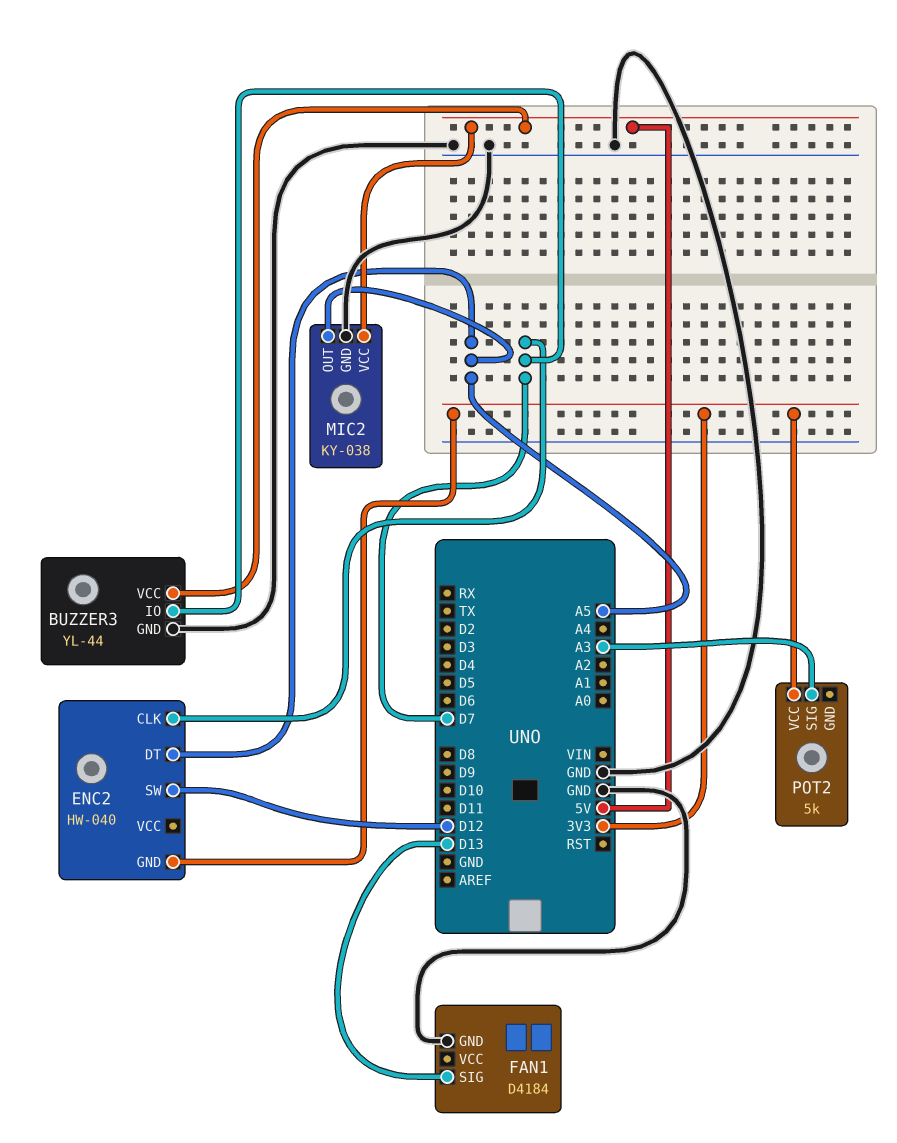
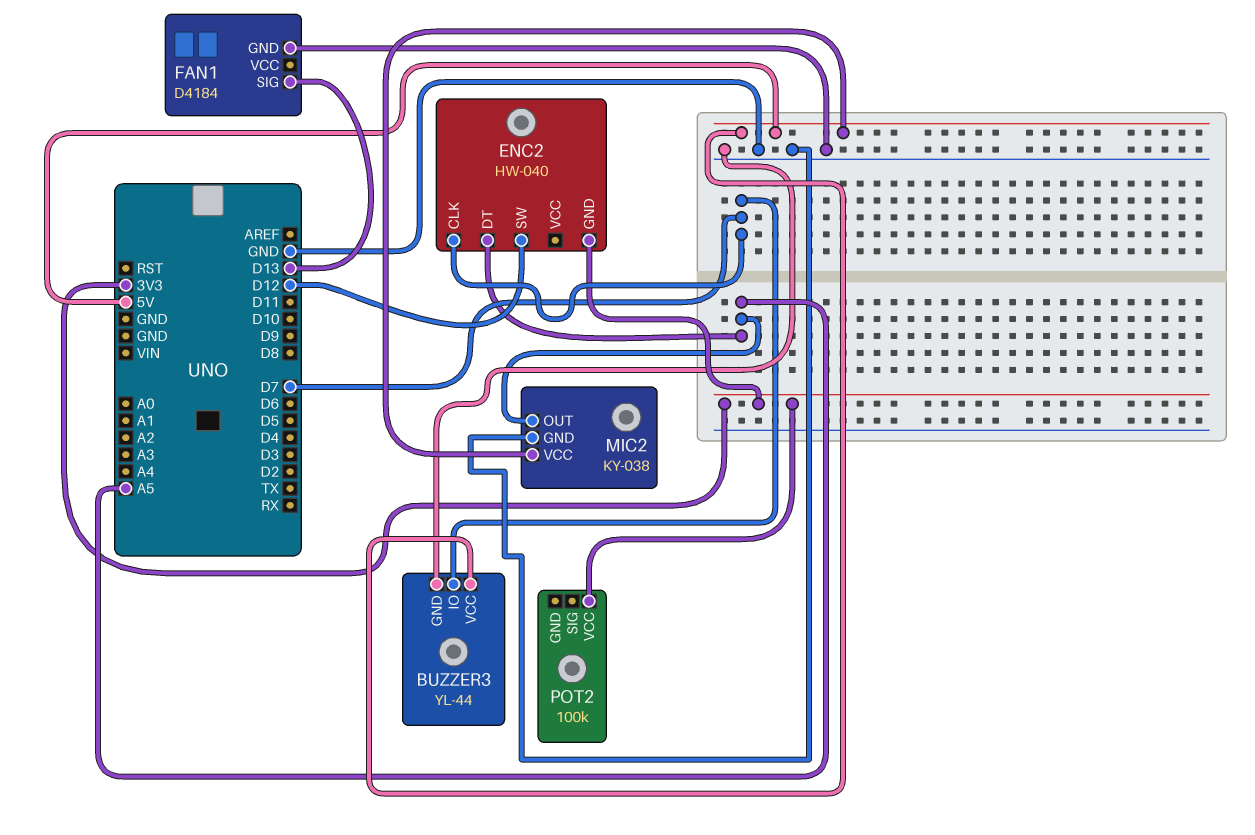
POT2: 5k -> 100k
POT2 pin SIG: A3 -> none

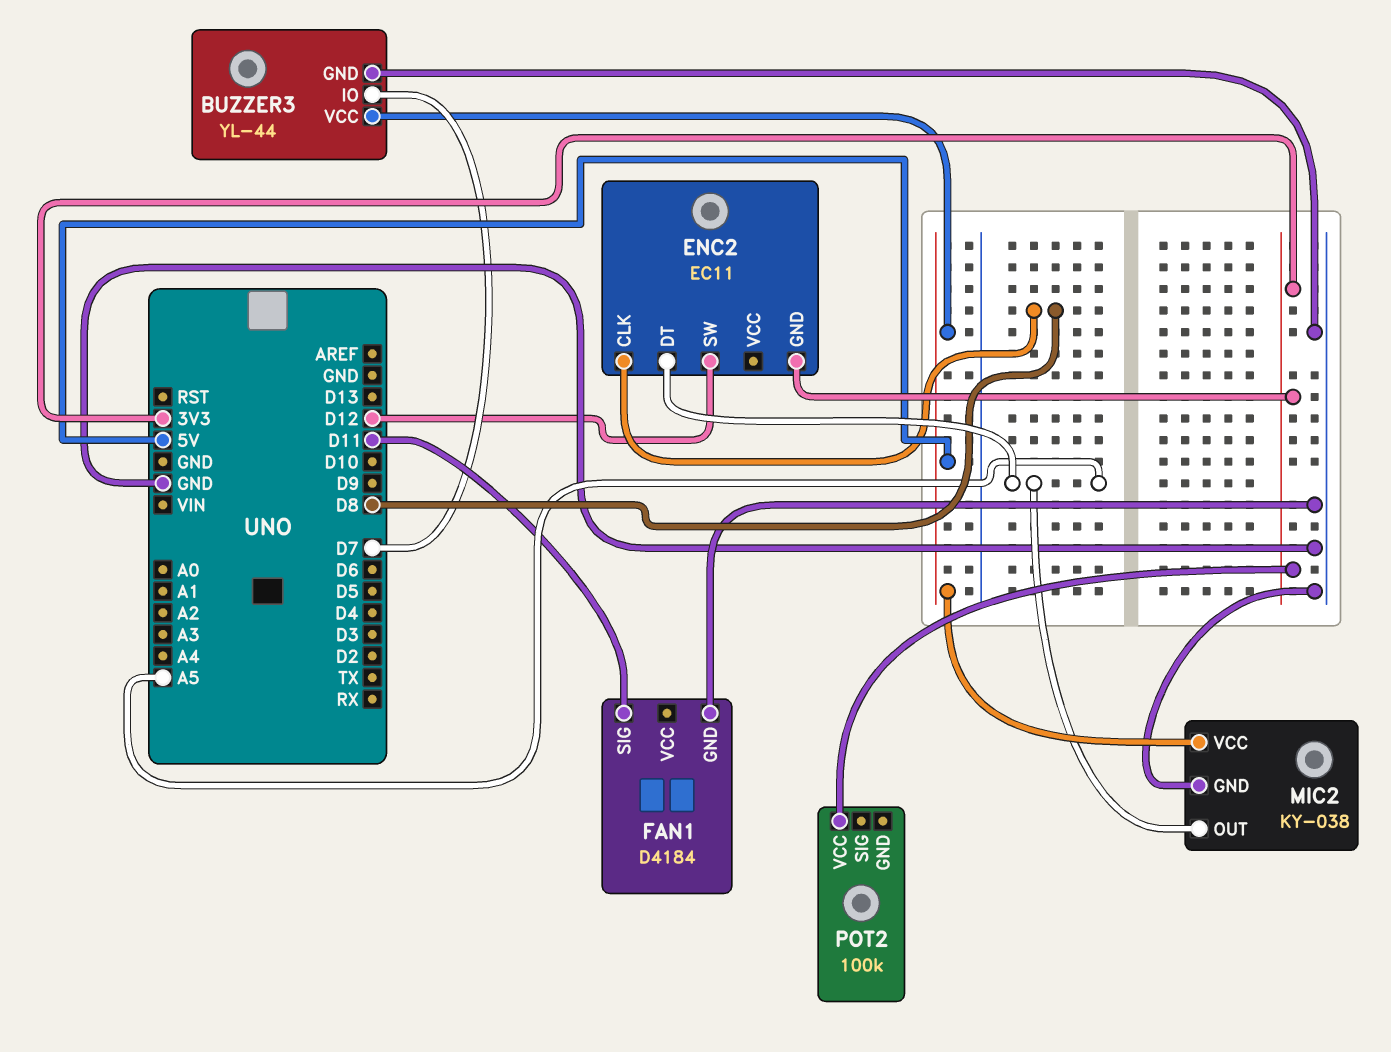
ENC2: HW-040 -> EC11
ENC2 pin CLK: D7 -> D8
FAN1 pin SIG: D13 -> D11

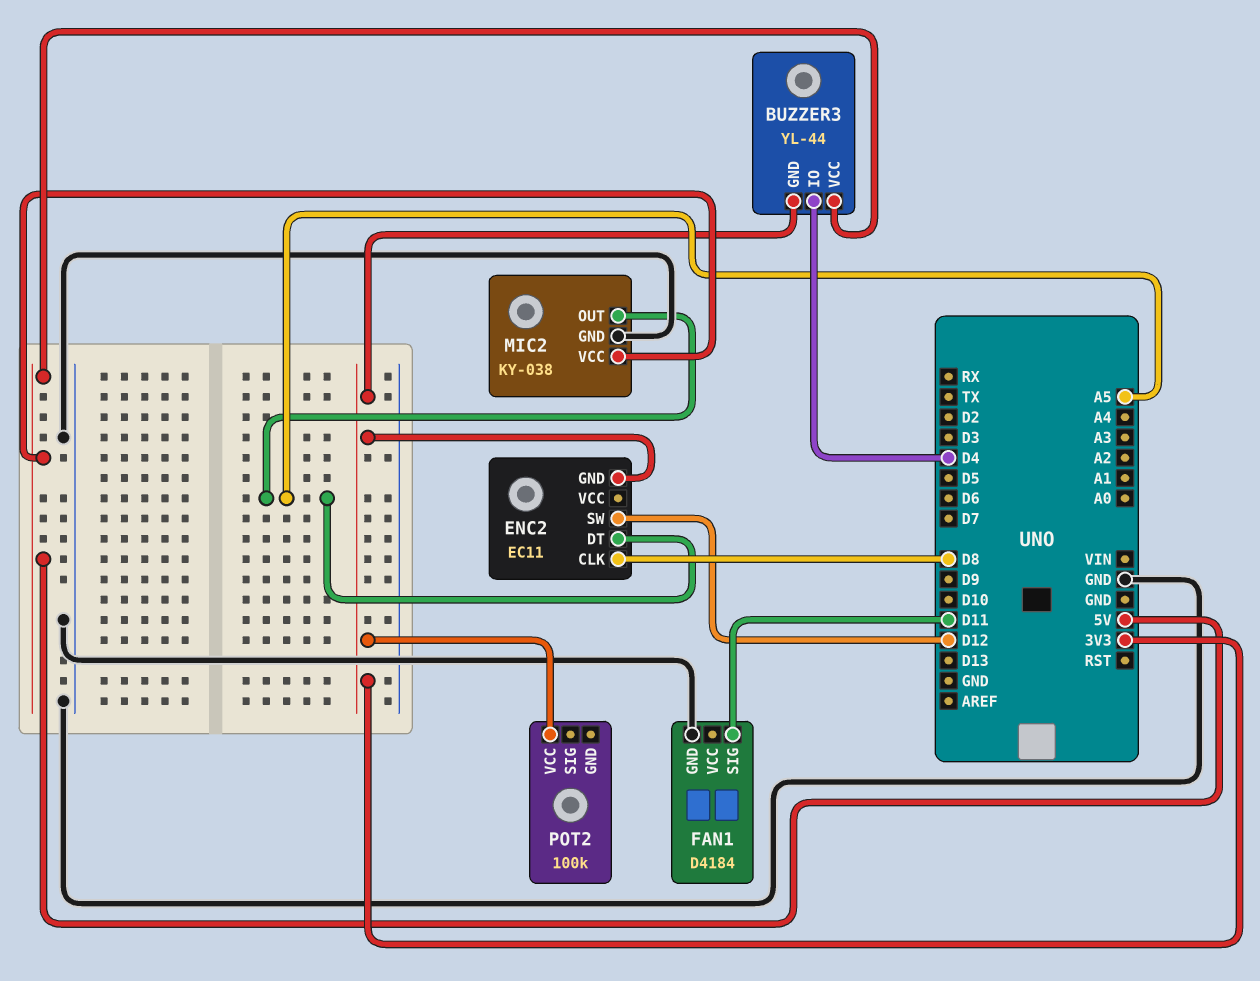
BUZZER3 pin GND: GND -> 3V3
BUZZER3 pin IO: D7 -> D4

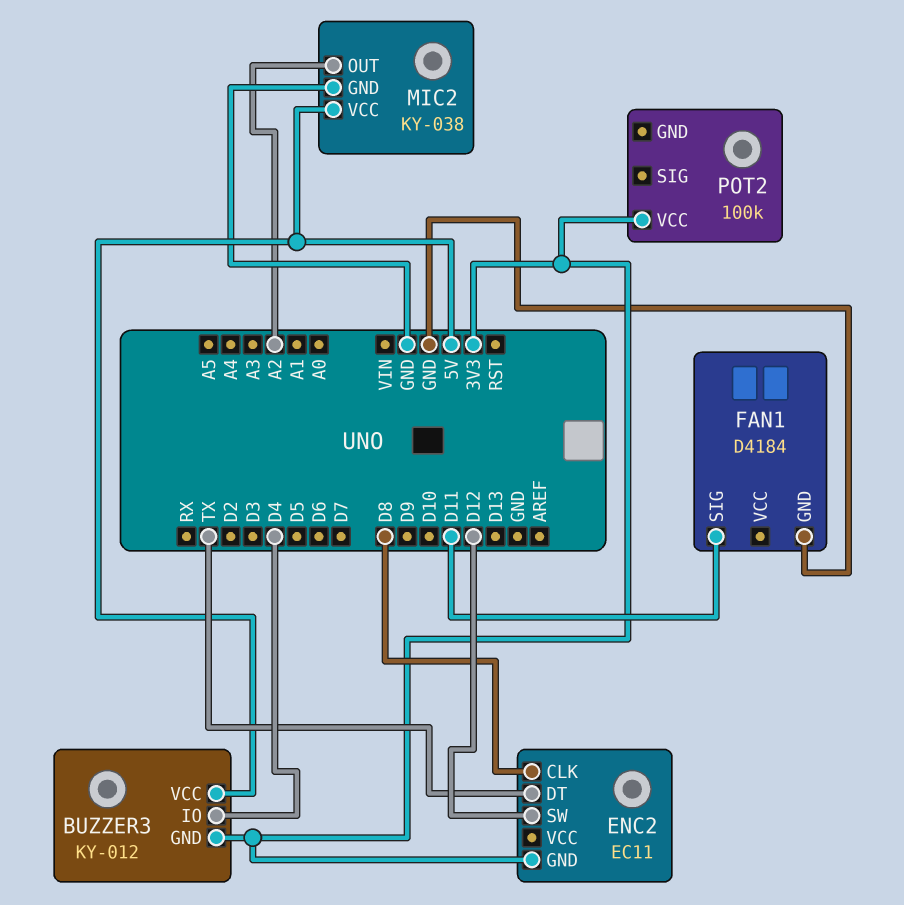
BUZZER3: YL-44 -> KY-012
ENC2 pin DT: A5 -> TX
MIC2 pin OUT: A5 -> A2

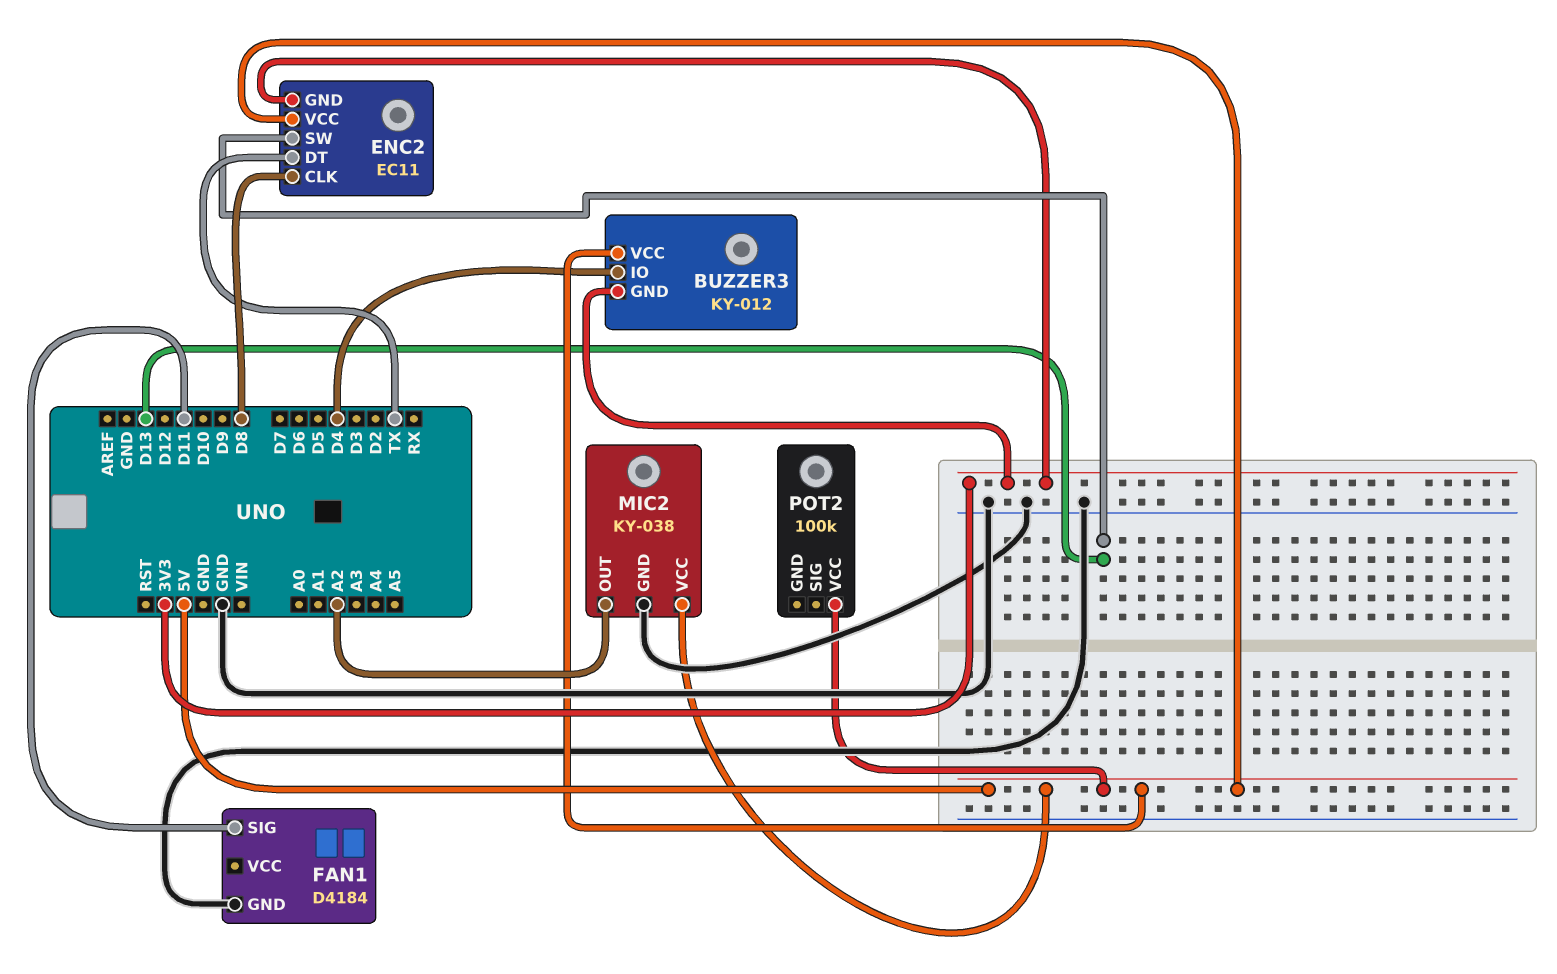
ENC2 pin SW: D12 -> D13
ENC2 pin VCC: none -> 5V
POT2 pin VCC: 3V3 -> 5V

